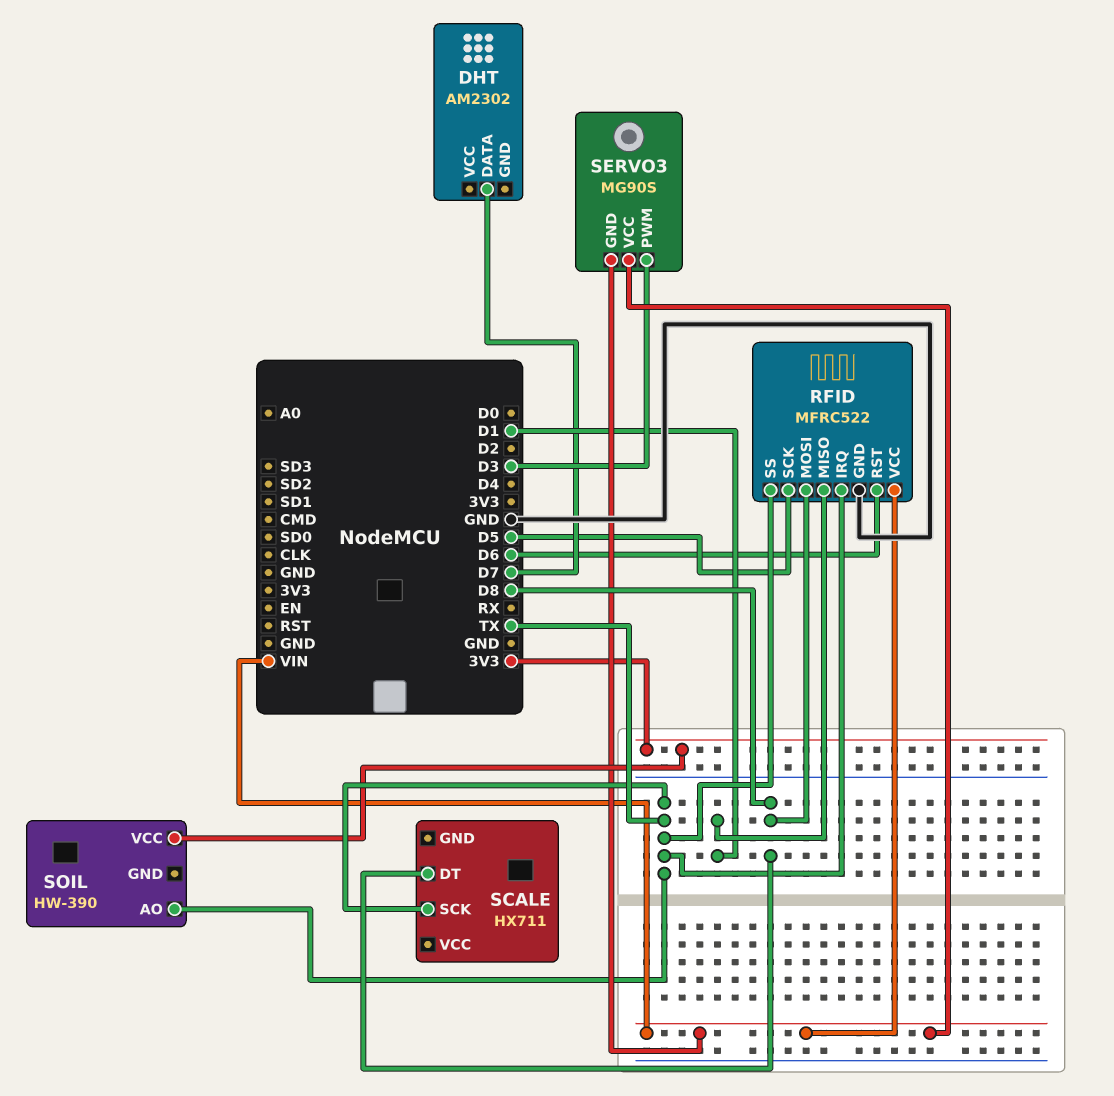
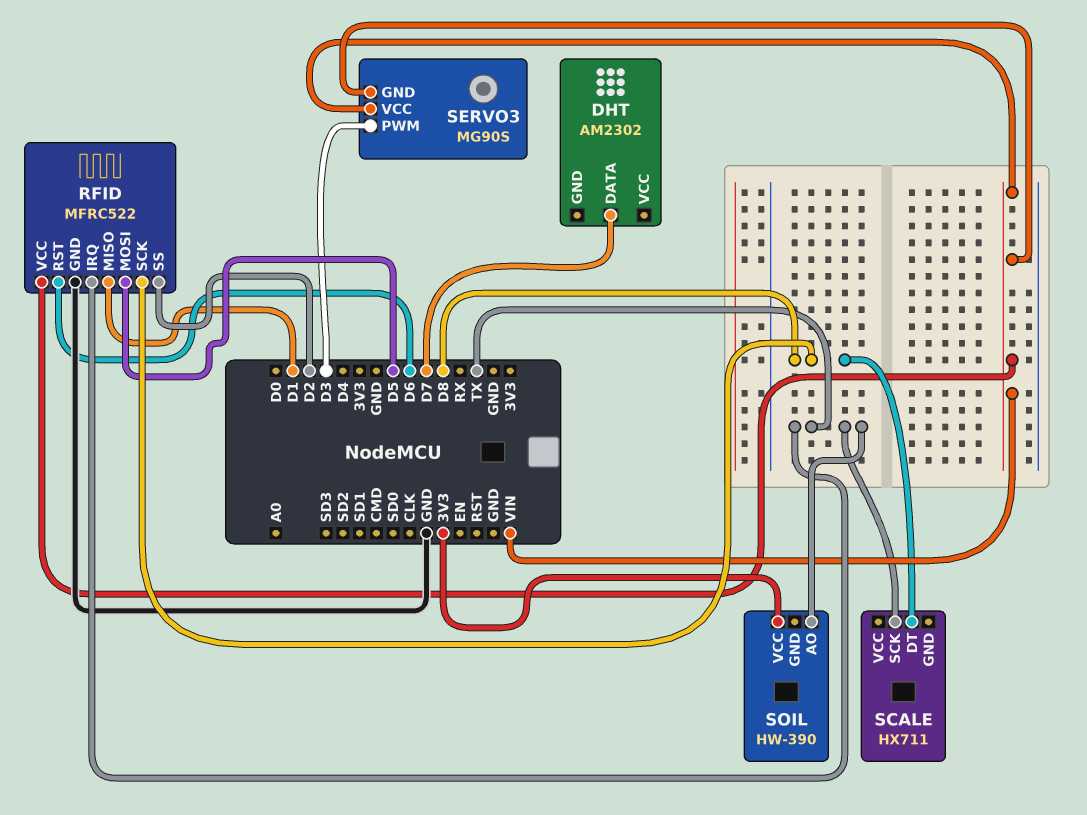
RFID pin MOSI: D8 -> D5
RFID pin SCK: D5 -> D8
RFID pin SS: TX -> D2

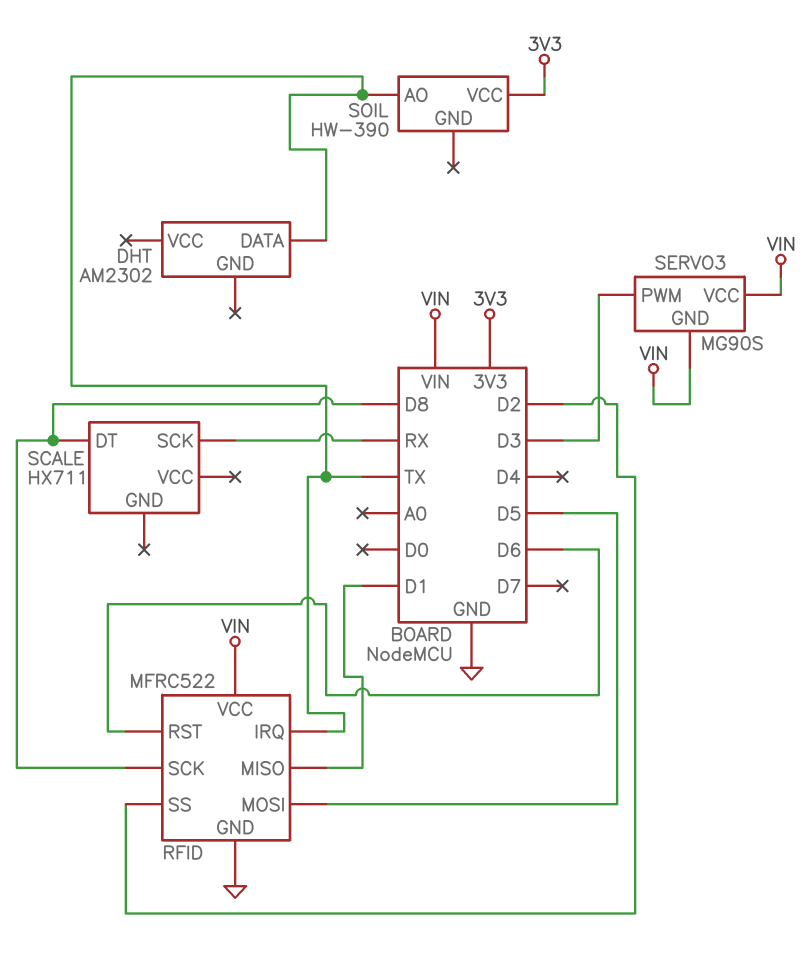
DHT pin DATA: D7 -> TX
SCALE pin SCK: TX -> RX

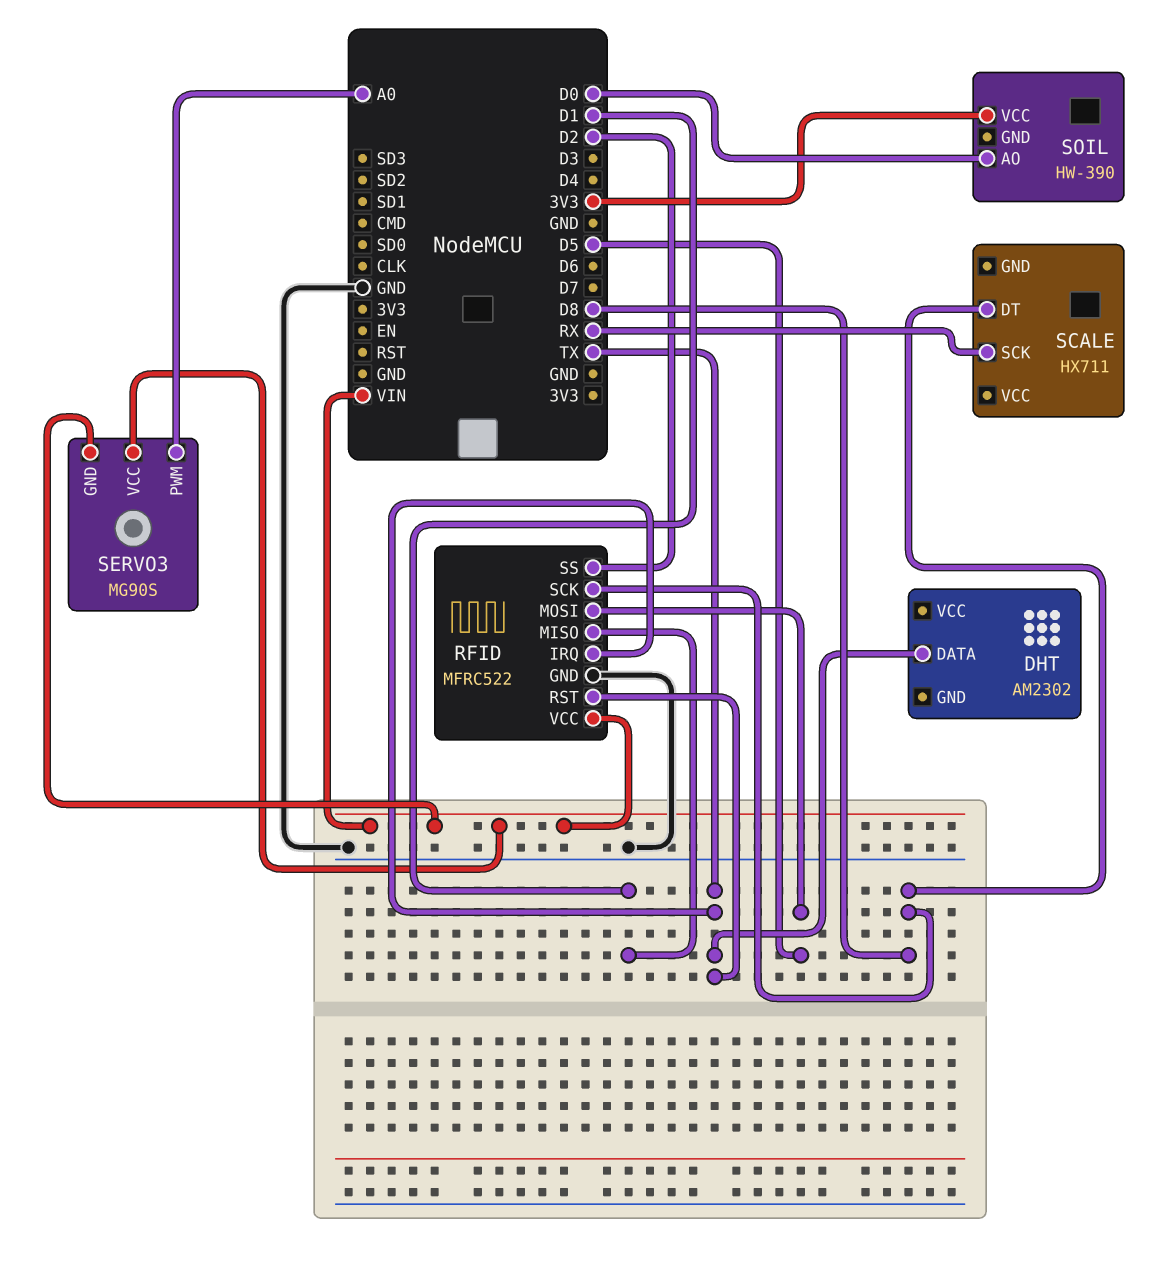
RFID pin RST: D6 -> TX
SERVO3 pin PWM: D3 -> A0
SOIL pin AO: TX -> D0

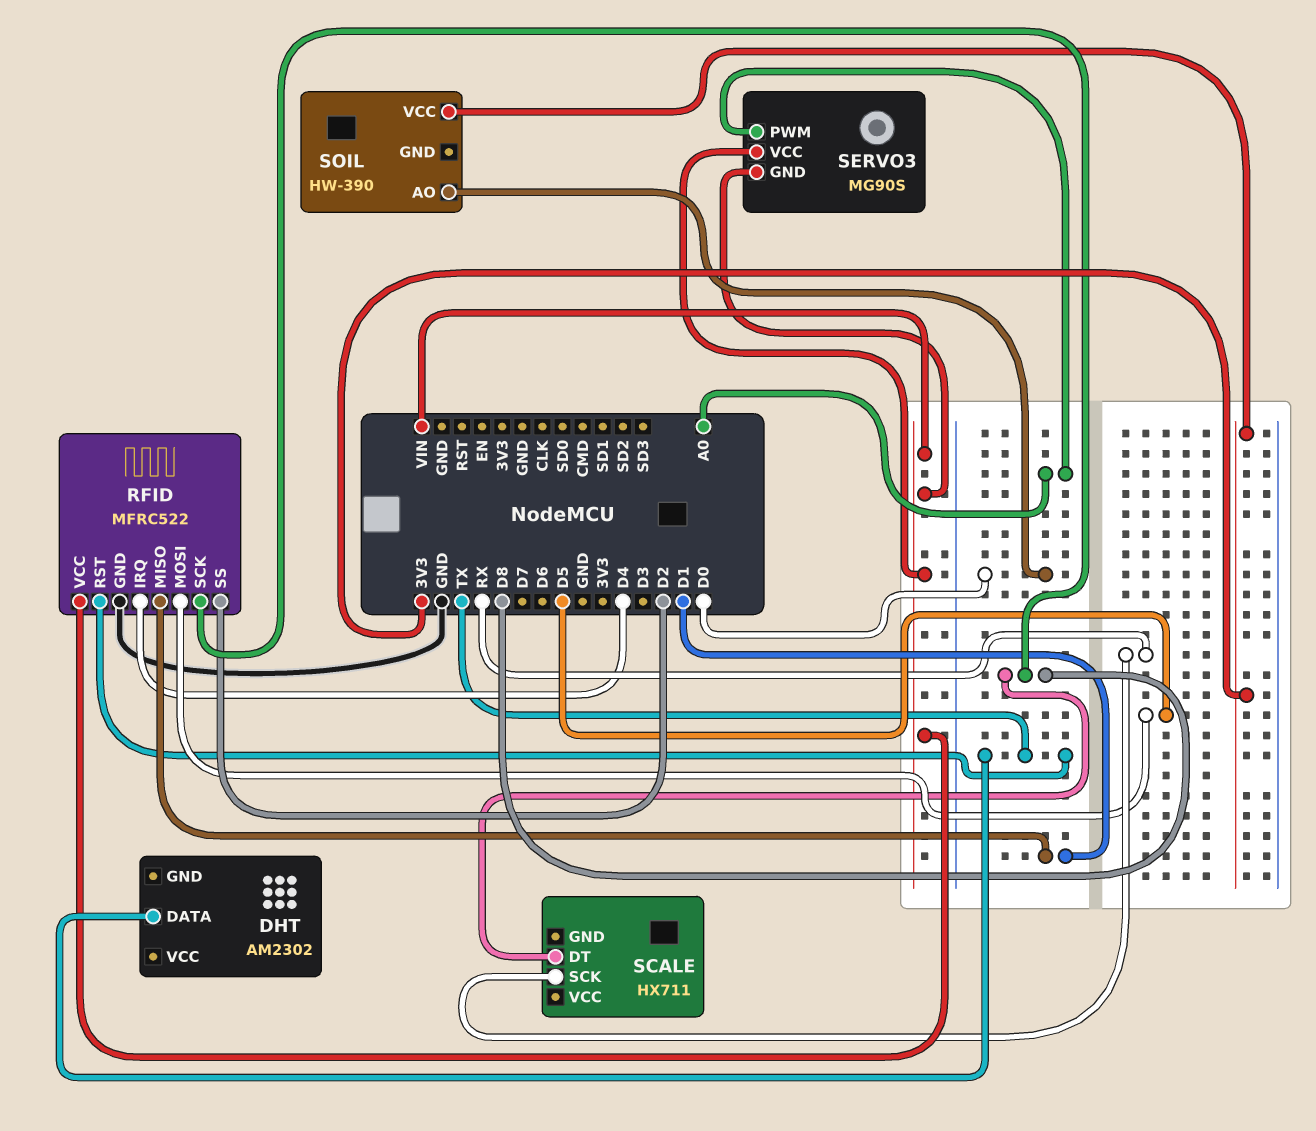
RFID pin IRQ: TX -> D4

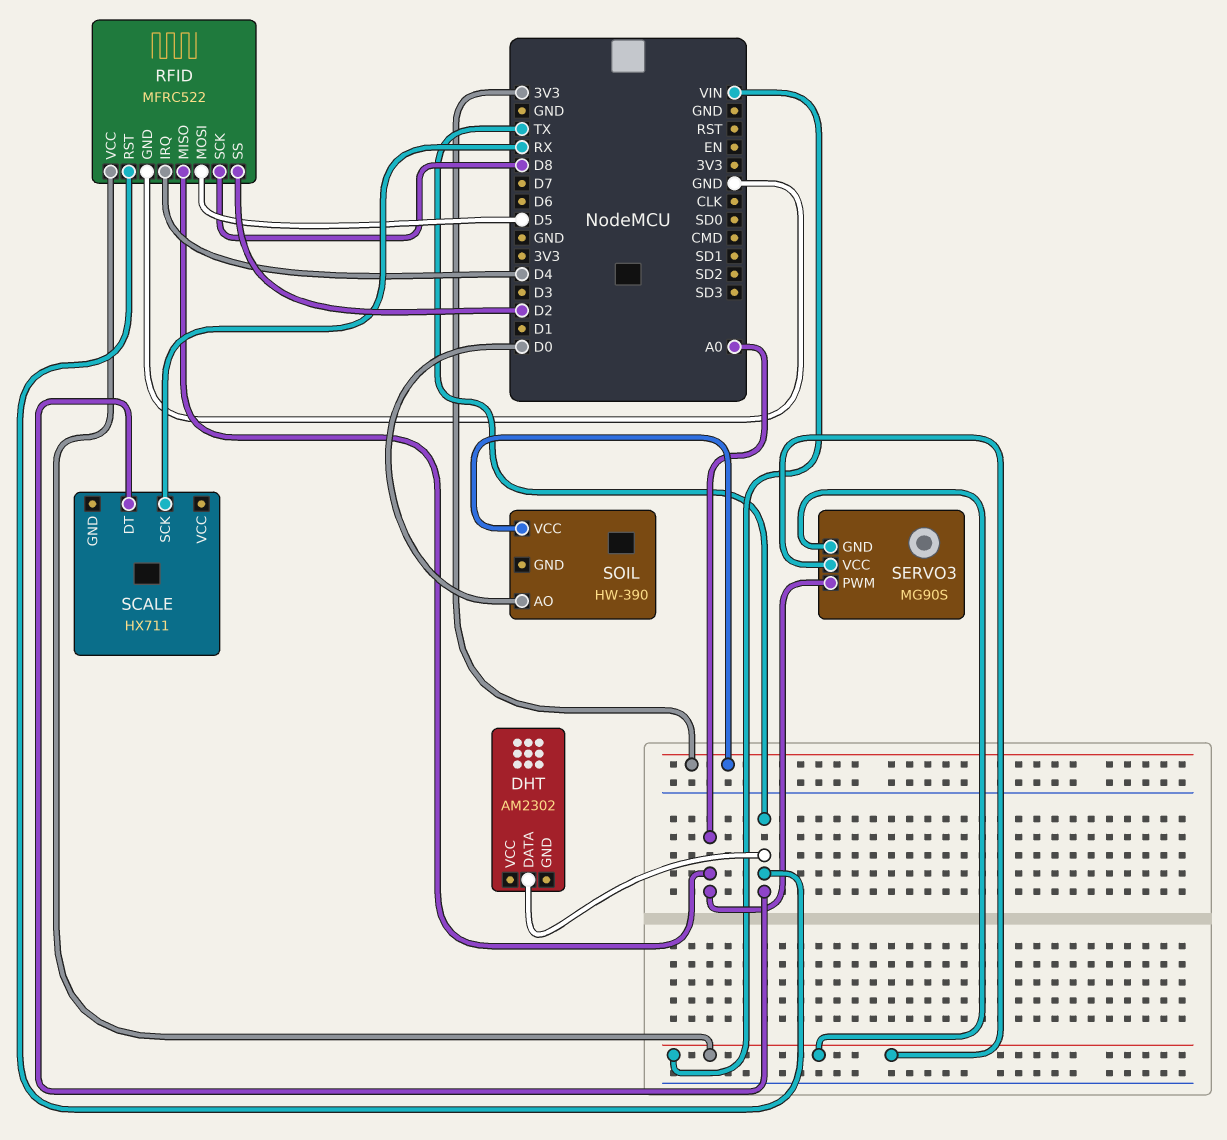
RFID pin MISO: D1 -> A0
SCALE pin DT: D8 -> TX

